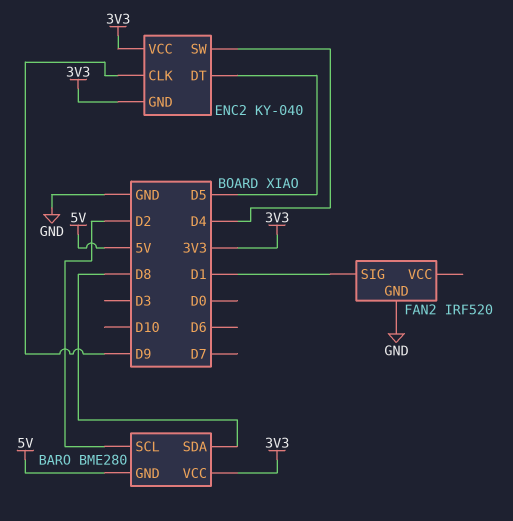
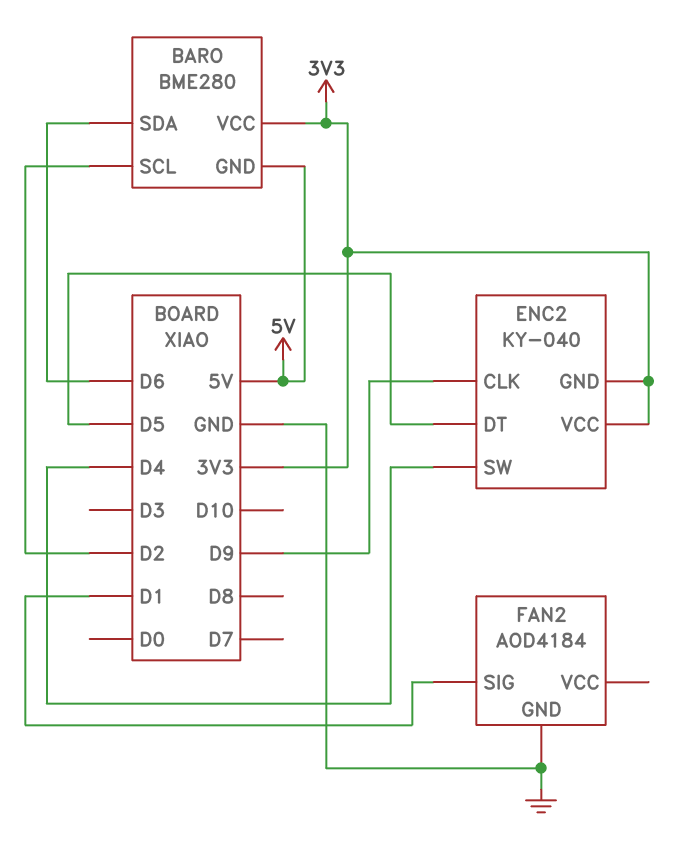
BARO pin SDA: D8 -> D6
FAN2: IRF520 -> AOD4184

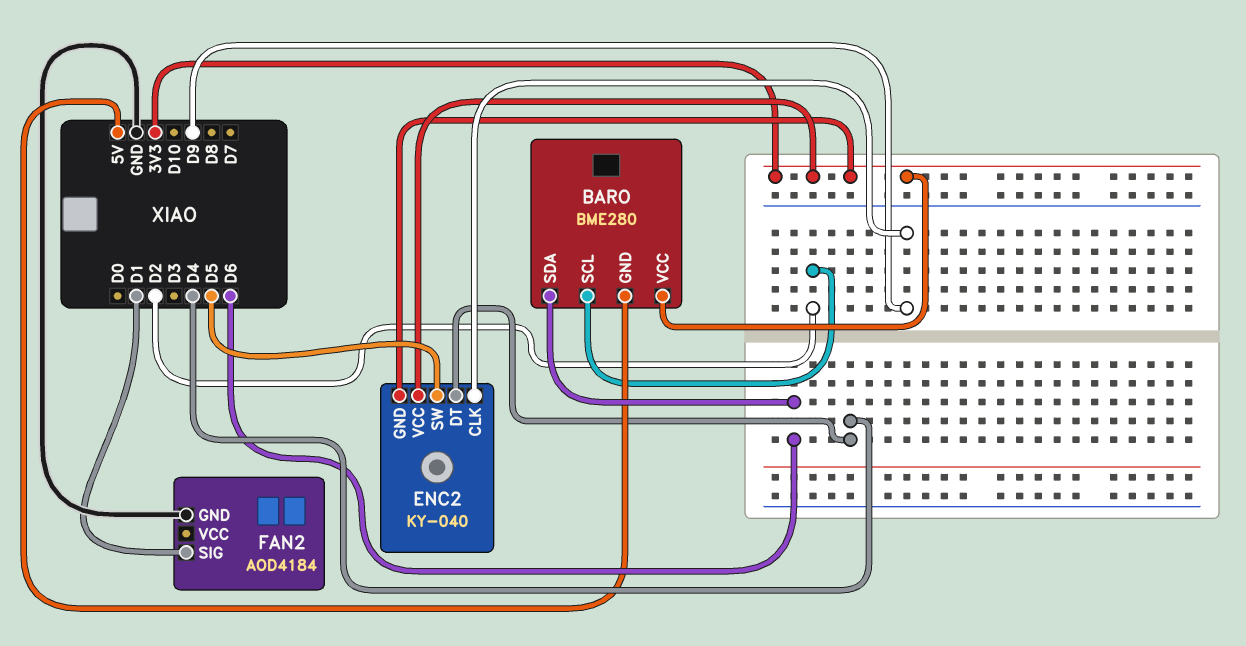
ENC2 pin DT: D5 -> D4
ENC2 pin SW: D4 -> D5

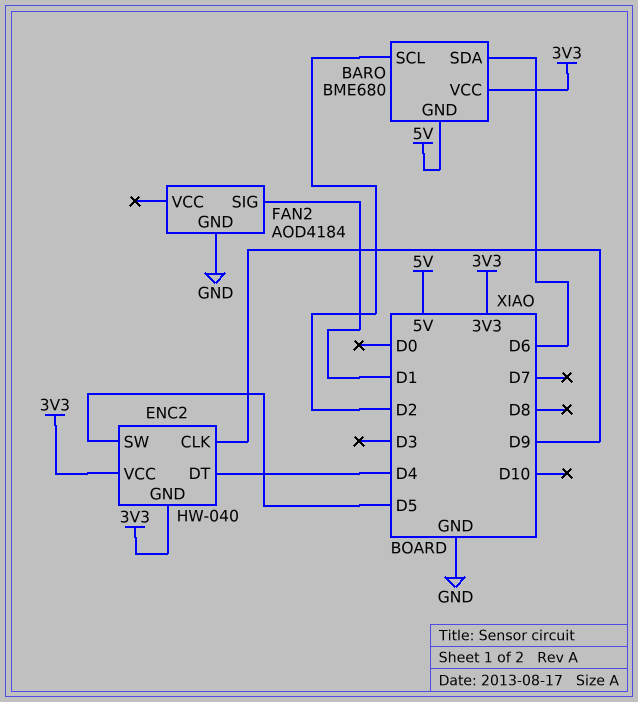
BARO: BME280 -> BME680
ENC2: KY-040 -> HW-040

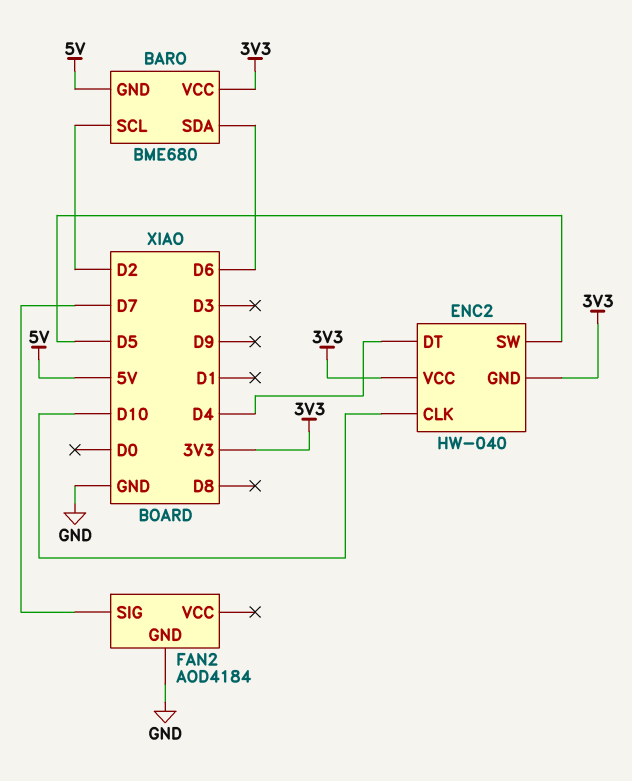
ENC2 pin CLK: D9 -> D10
FAN2 pin SIG: D1 -> D7

